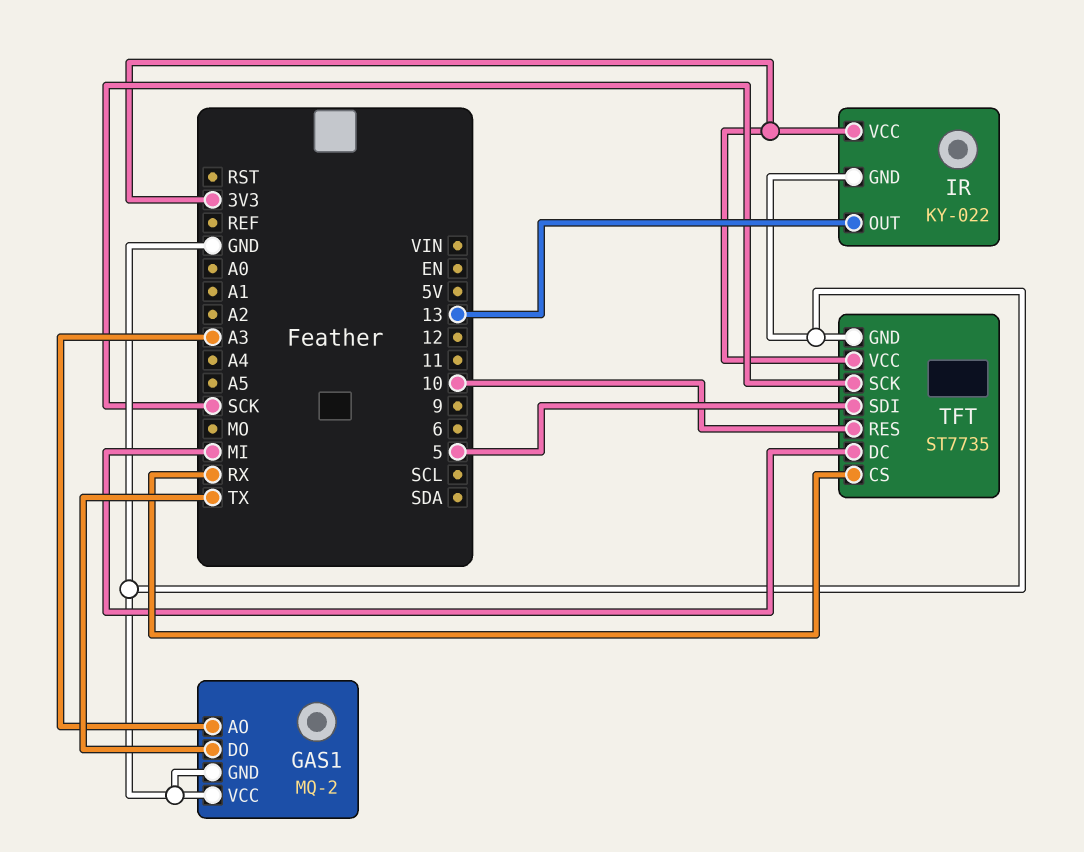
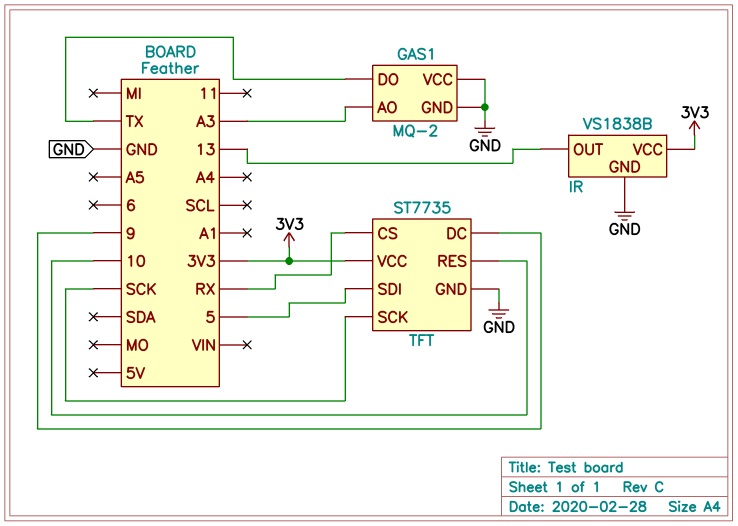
IR: KY-022 -> VS1838B
TFT pin DC: MI -> 9

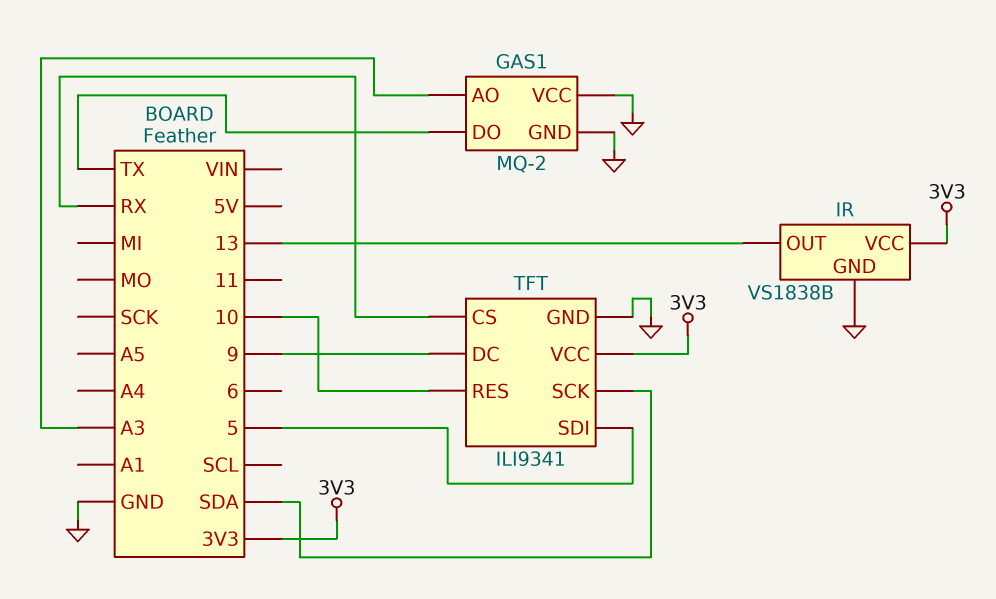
TFT: ST7735 -> ILI9341
TFT pin SCK: SCK -> SDA

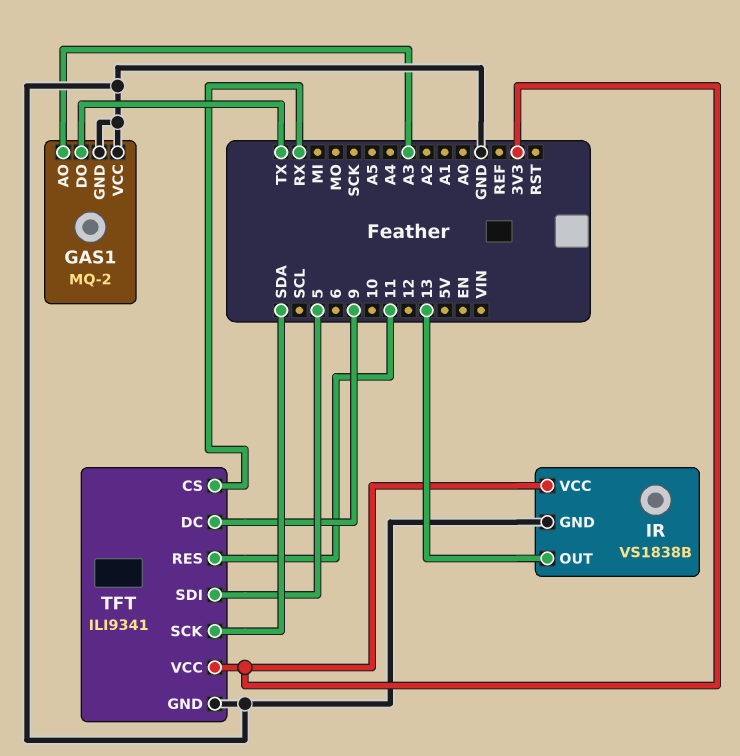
TFT pin RES: 10 -> 11

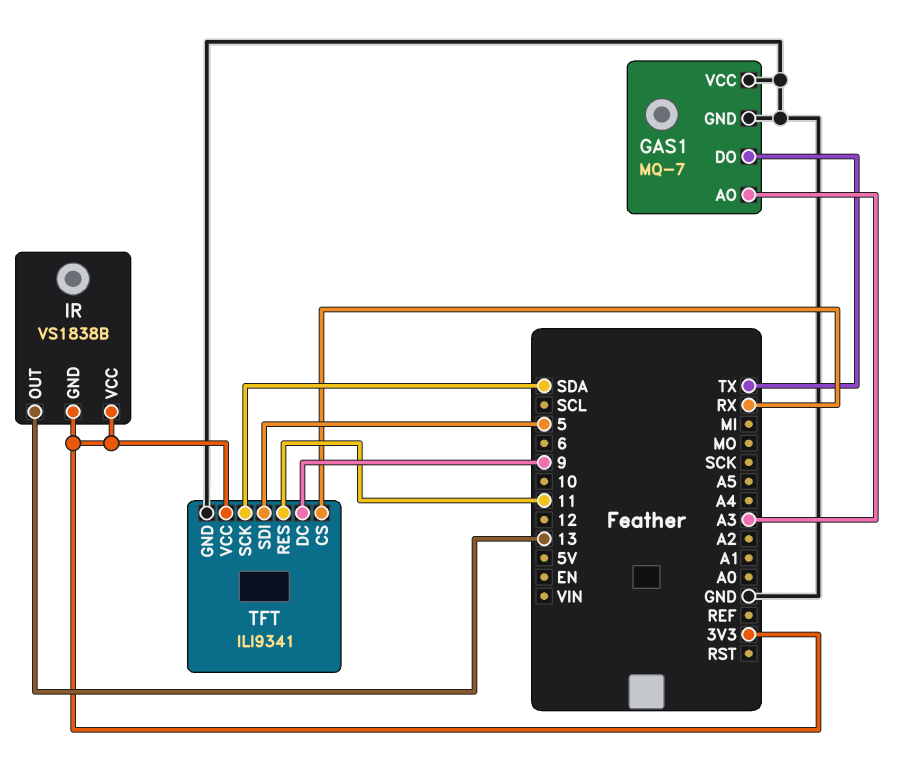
GAS1: MQ-2 -> MQ-7
IR pin GND: GND -> 3V3

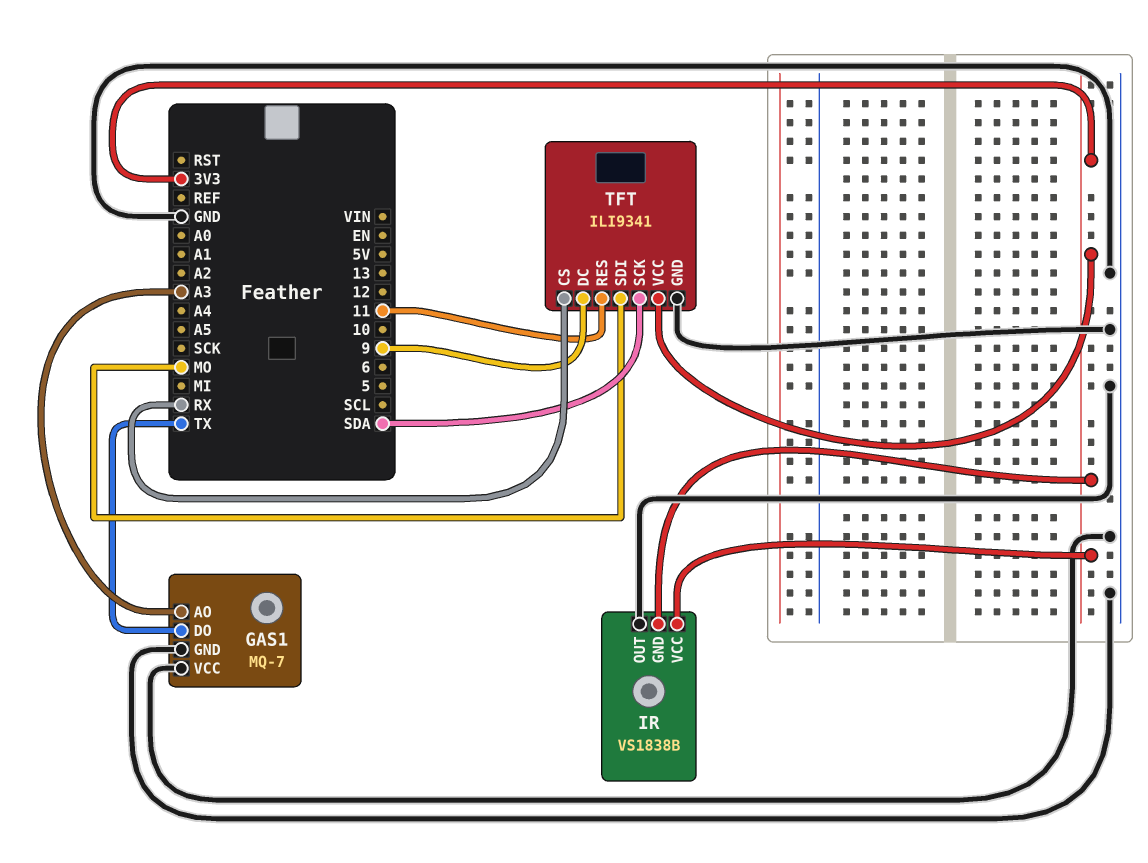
IR pin OUT: 13 -> GND
TFT pin SDI: 5 -> MO

